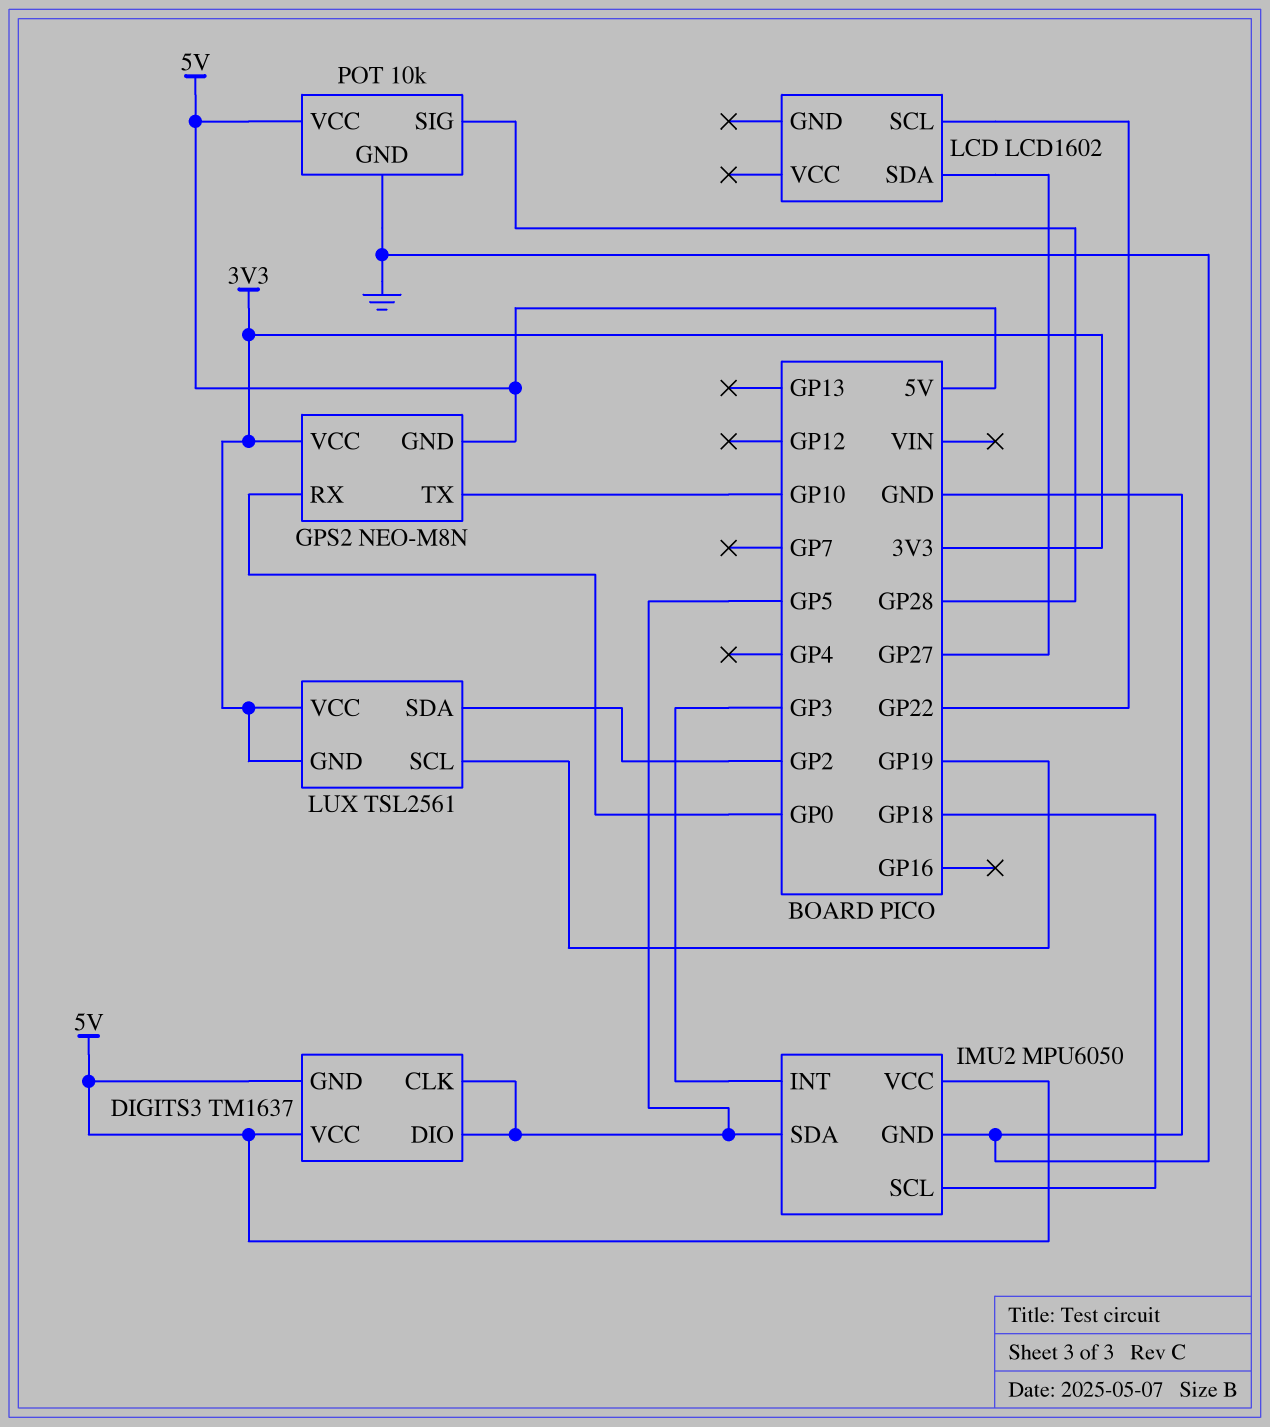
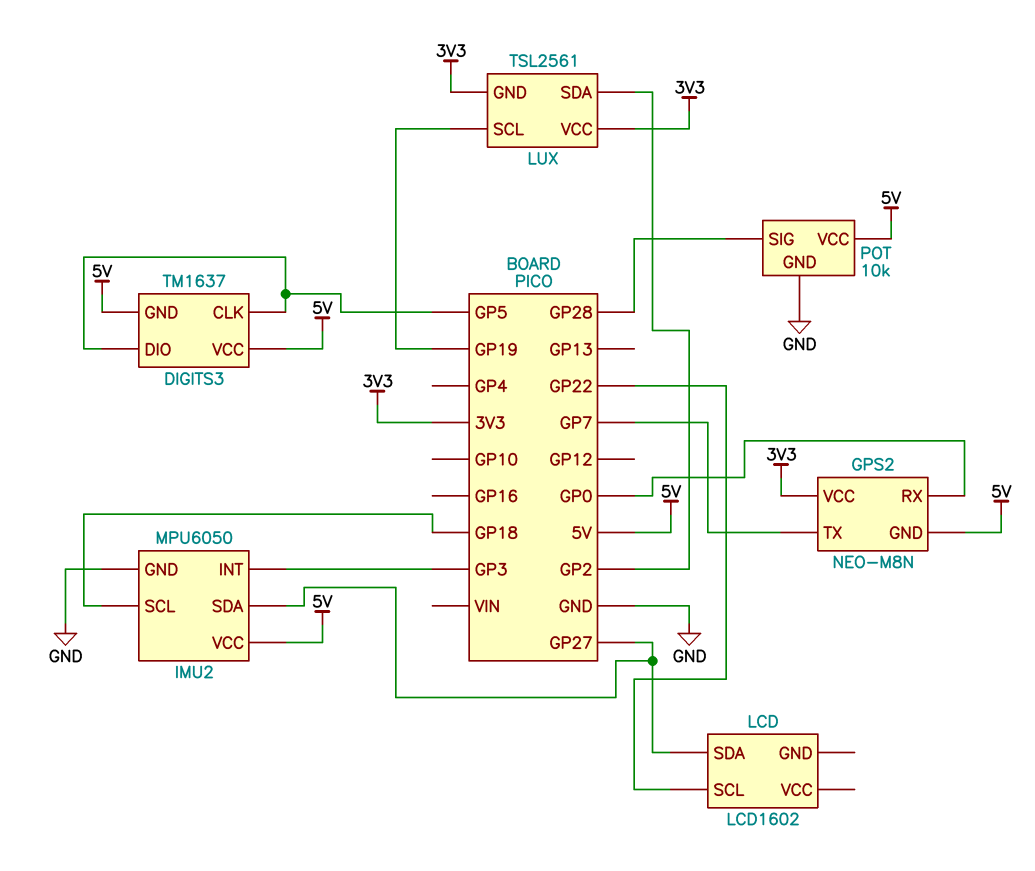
GPS2 pin TX: GP10 -> GP7
IMU2 pin SDA: GP5 -> GP27

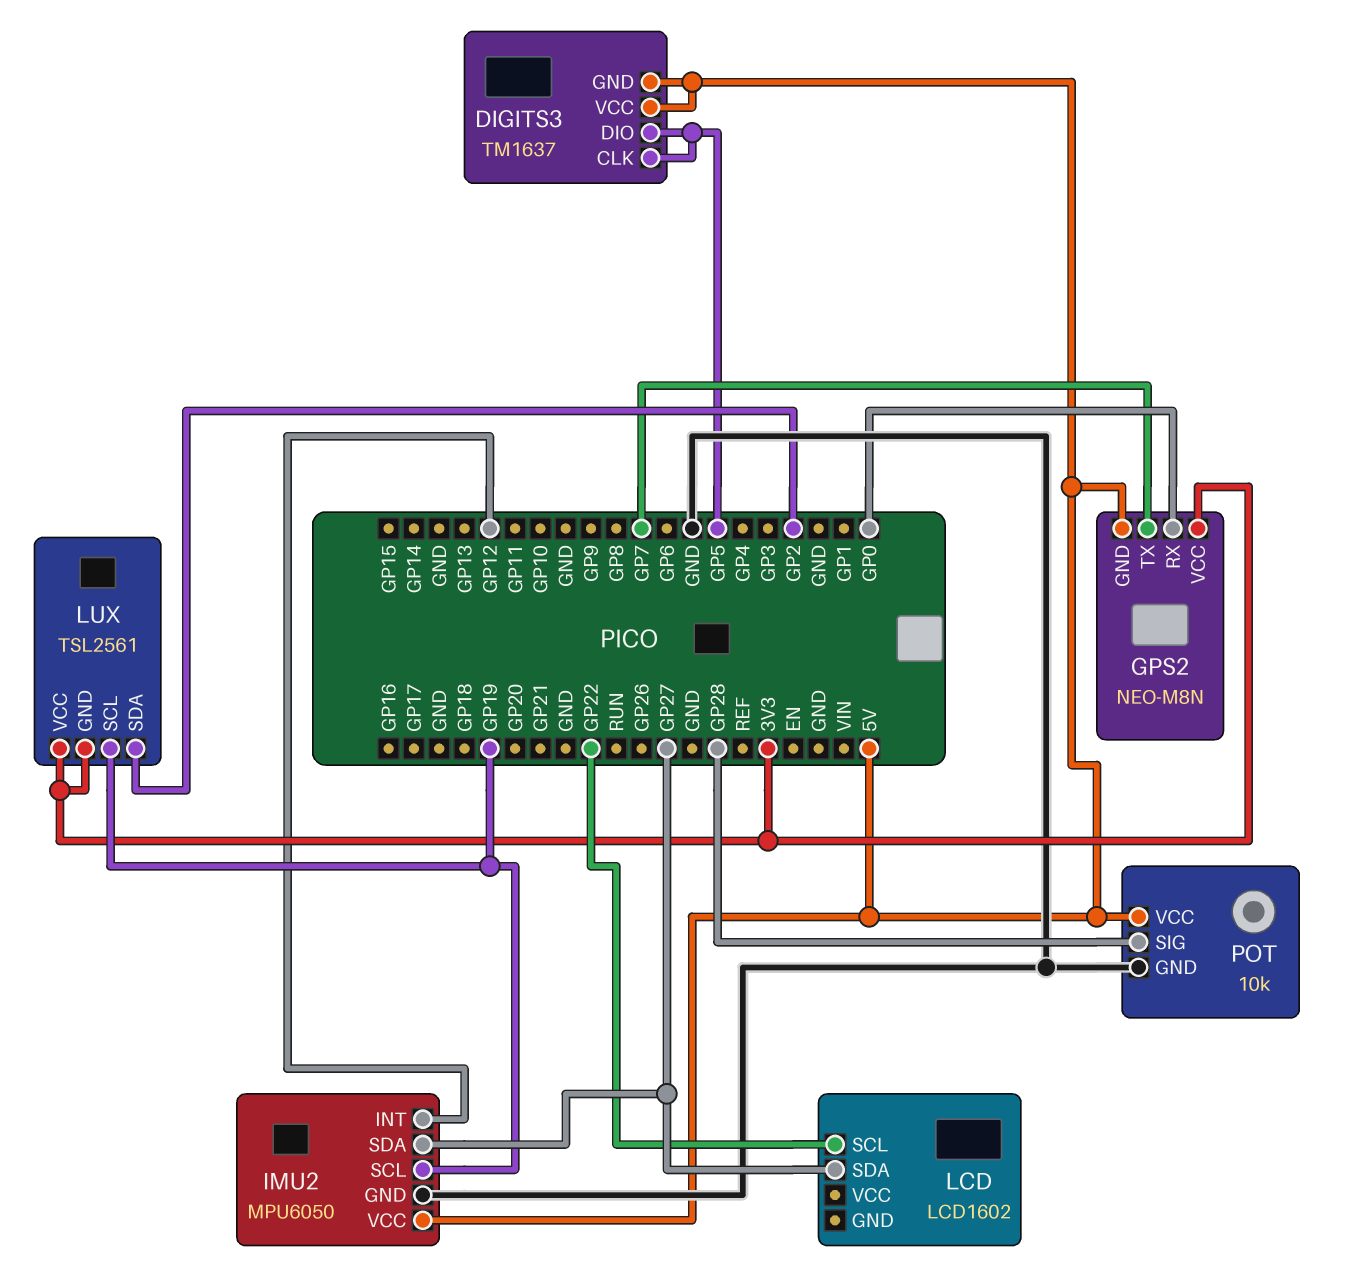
IMU2 pin INT: GP3 -> GP12
IMU2 pin SCL: GP18 -> GP19

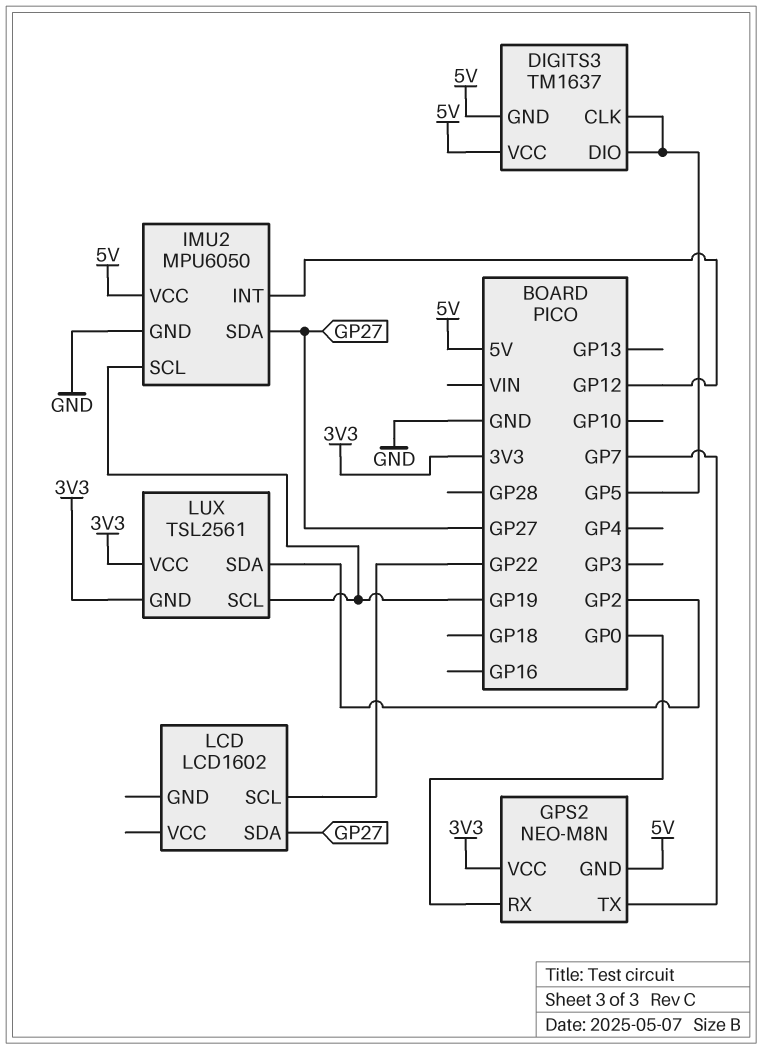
POT: 10k -> none
POT pin GND: GND -> none
POT pin SIG: GP28 -> none
POT pin VCC: 5V -> none

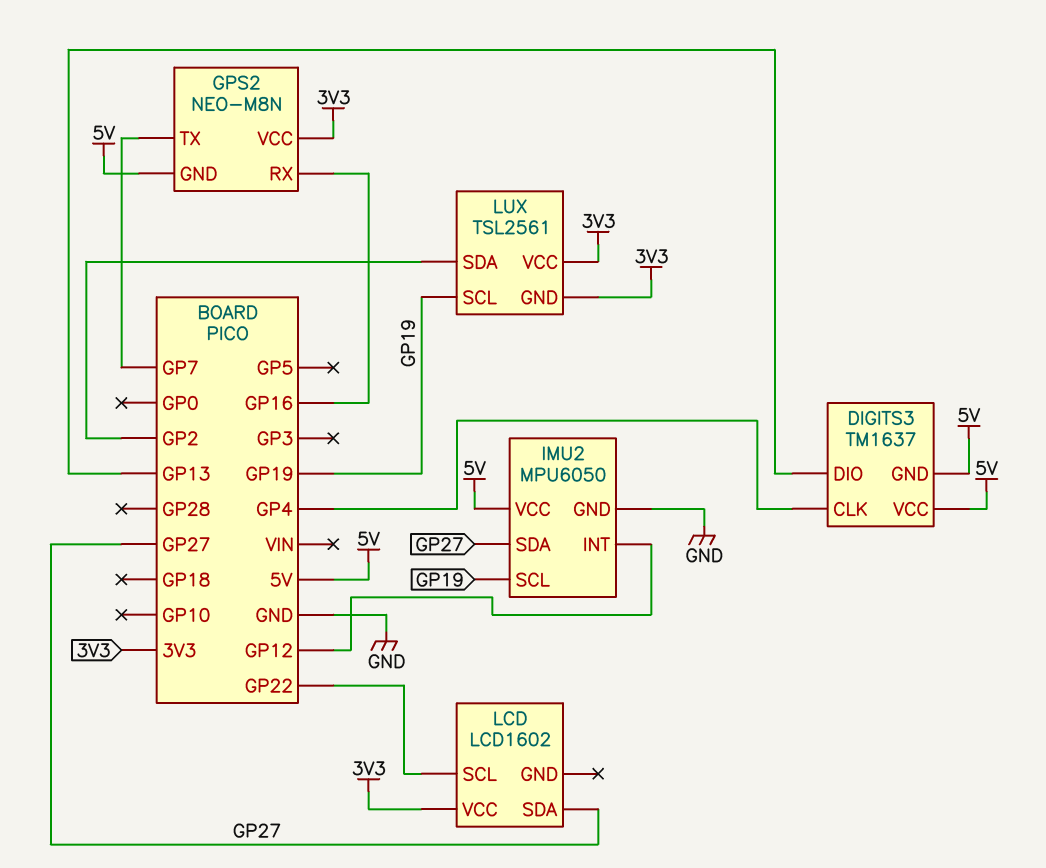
DIGITS3 pin CLK: GP5 -> GP4
DIGITS3 pin DIO: GP5 -> GP13
GPS2 pin RX: GP0 -> GP16
LCD pin VCC: none -> 3V3

